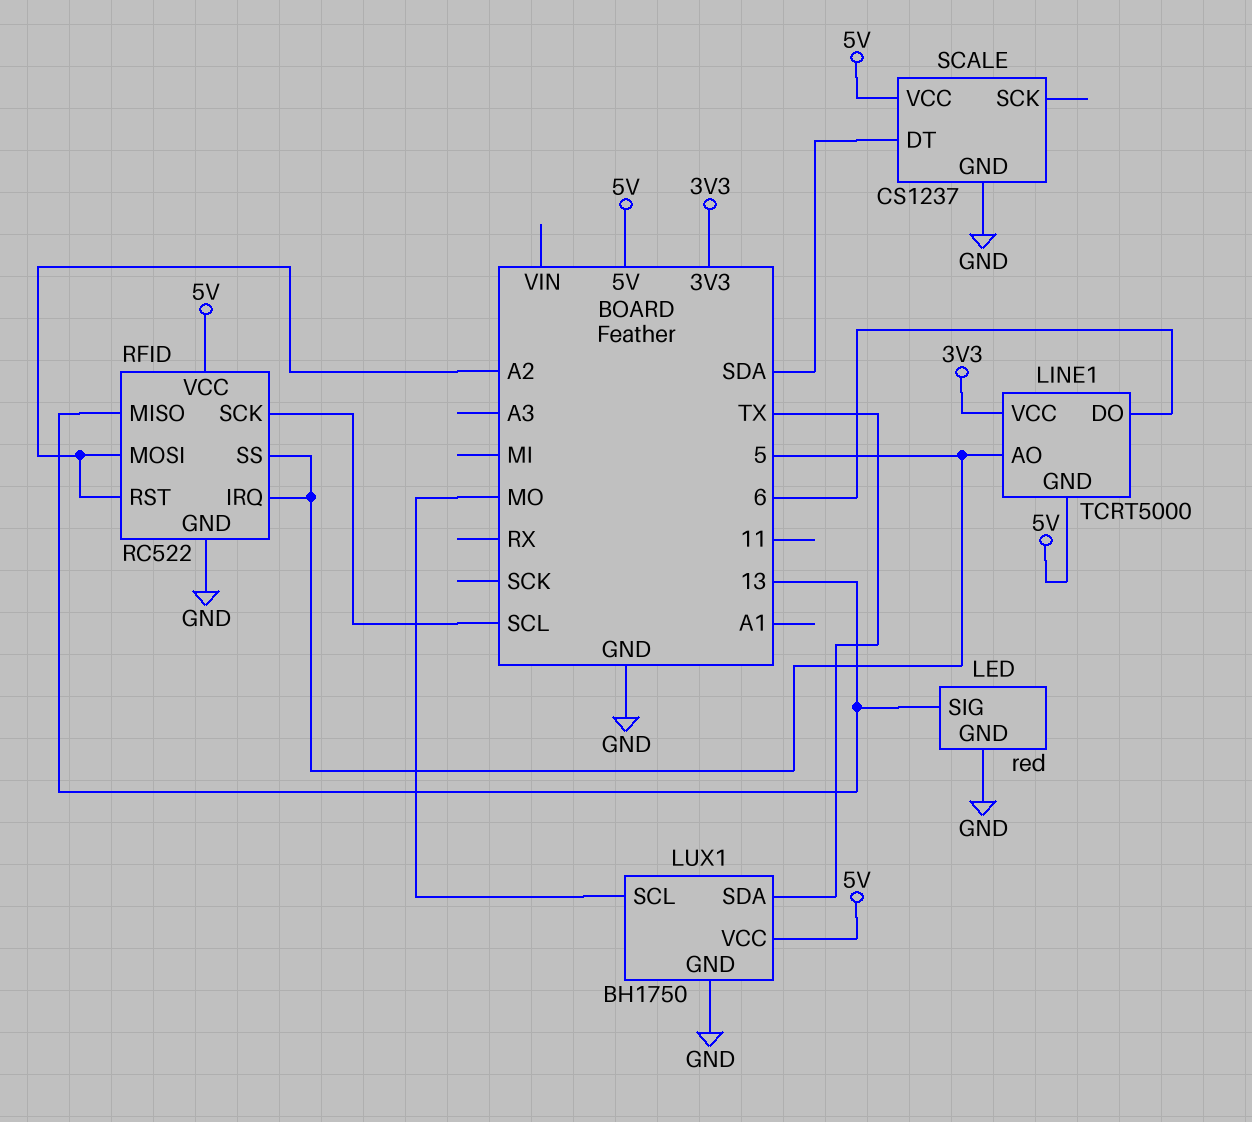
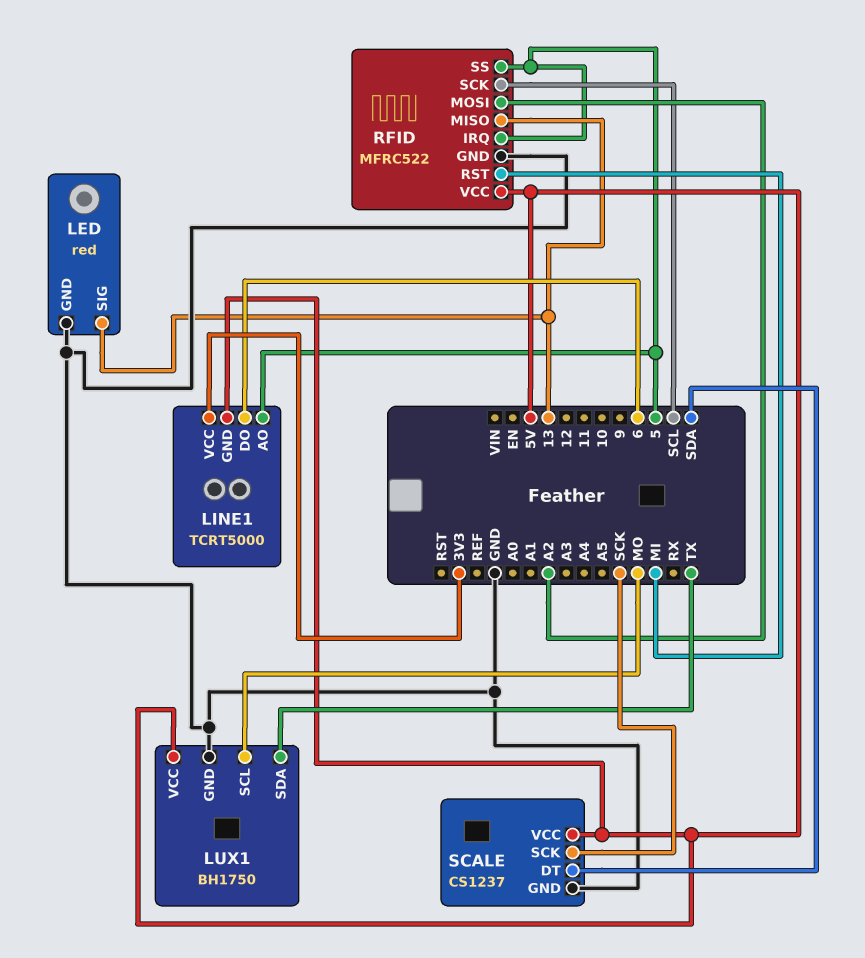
RFID: RC522 -> MFRC522
RFID pin RST: A2 -> MI
SCALE pin SCK: none -> SCK

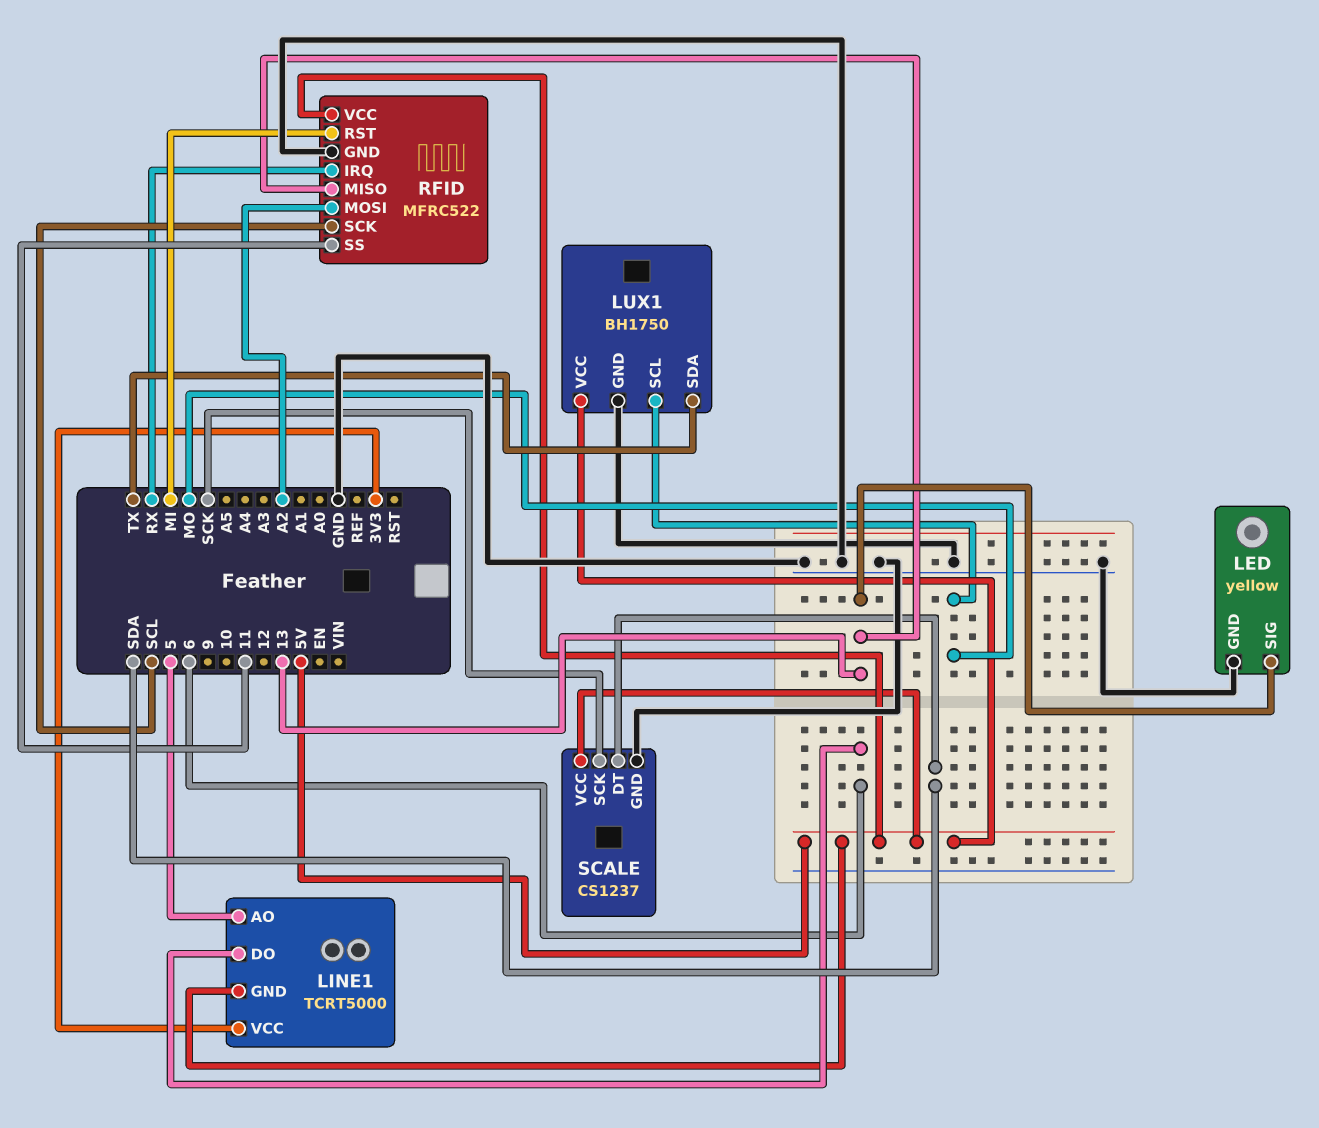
LED: red -> yellow
RFID pin IRQ: 5 -> RX
RFID pin SS: 5 -> 11

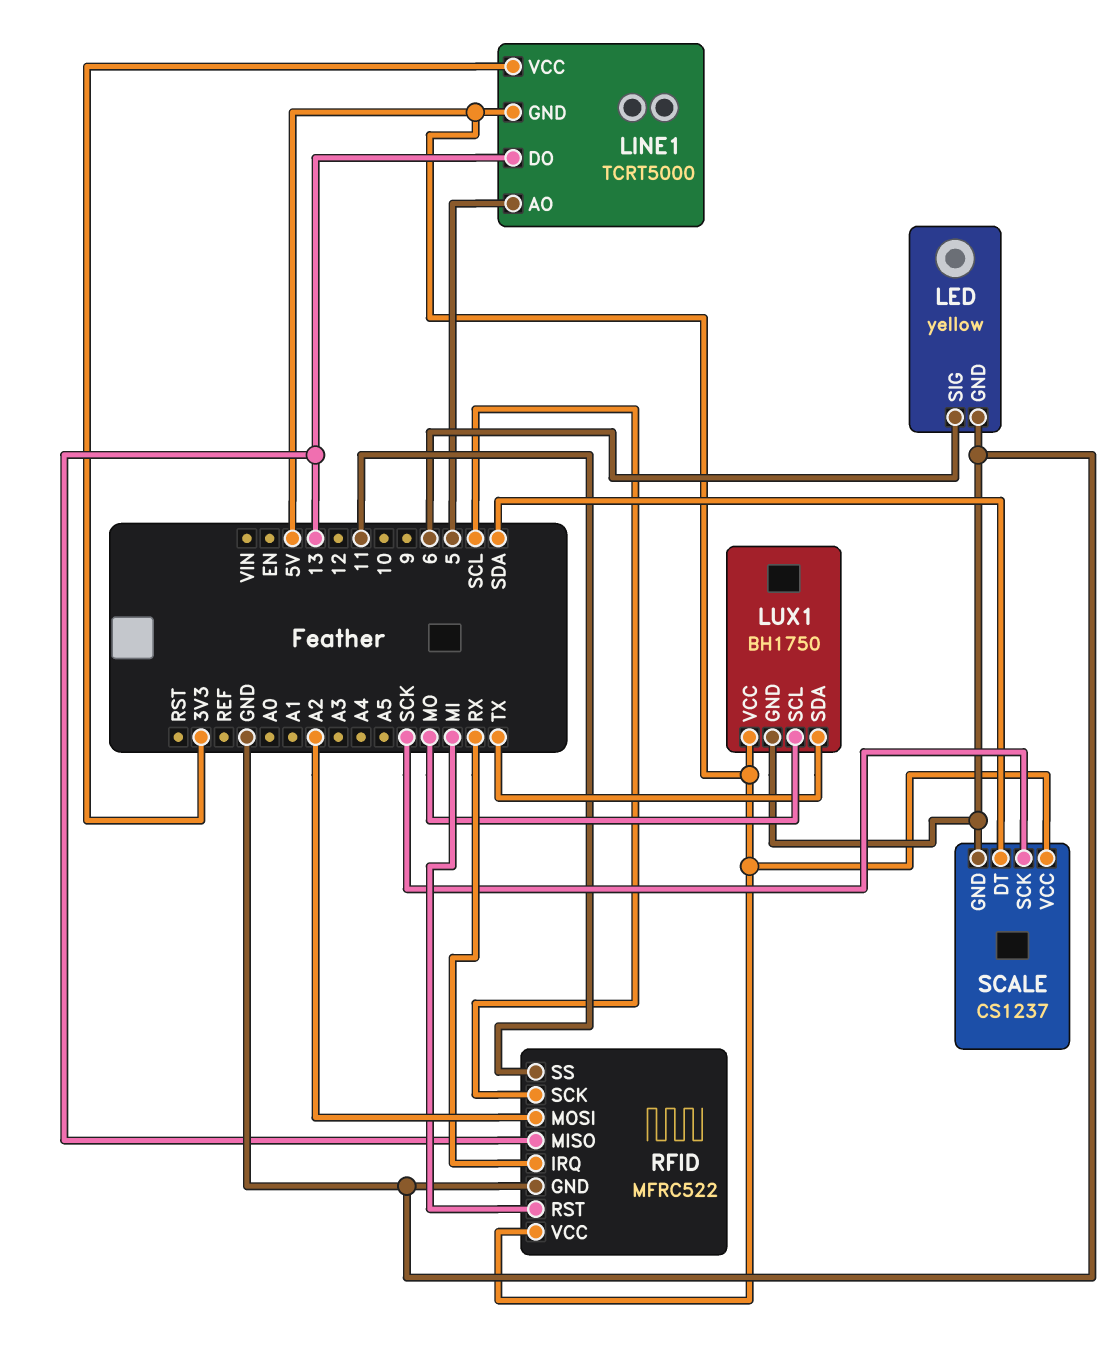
LED pin SIG: 13 -> 6
LINE1 pin DO: 6 -> 13

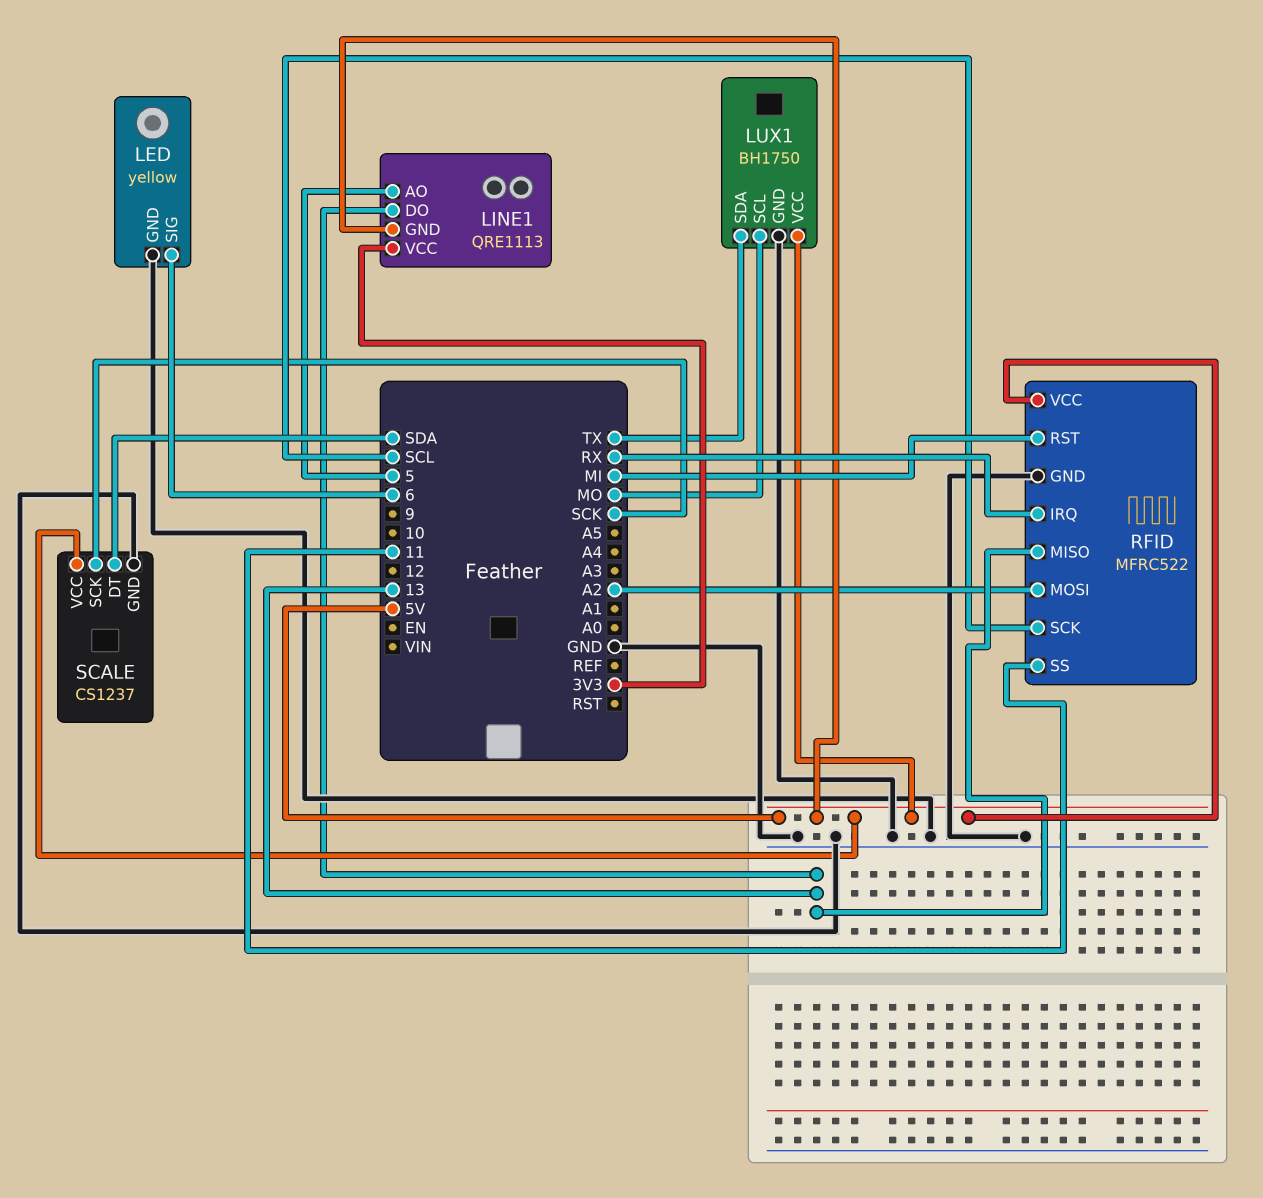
LINE1: TCRT5000 -> QRE1113

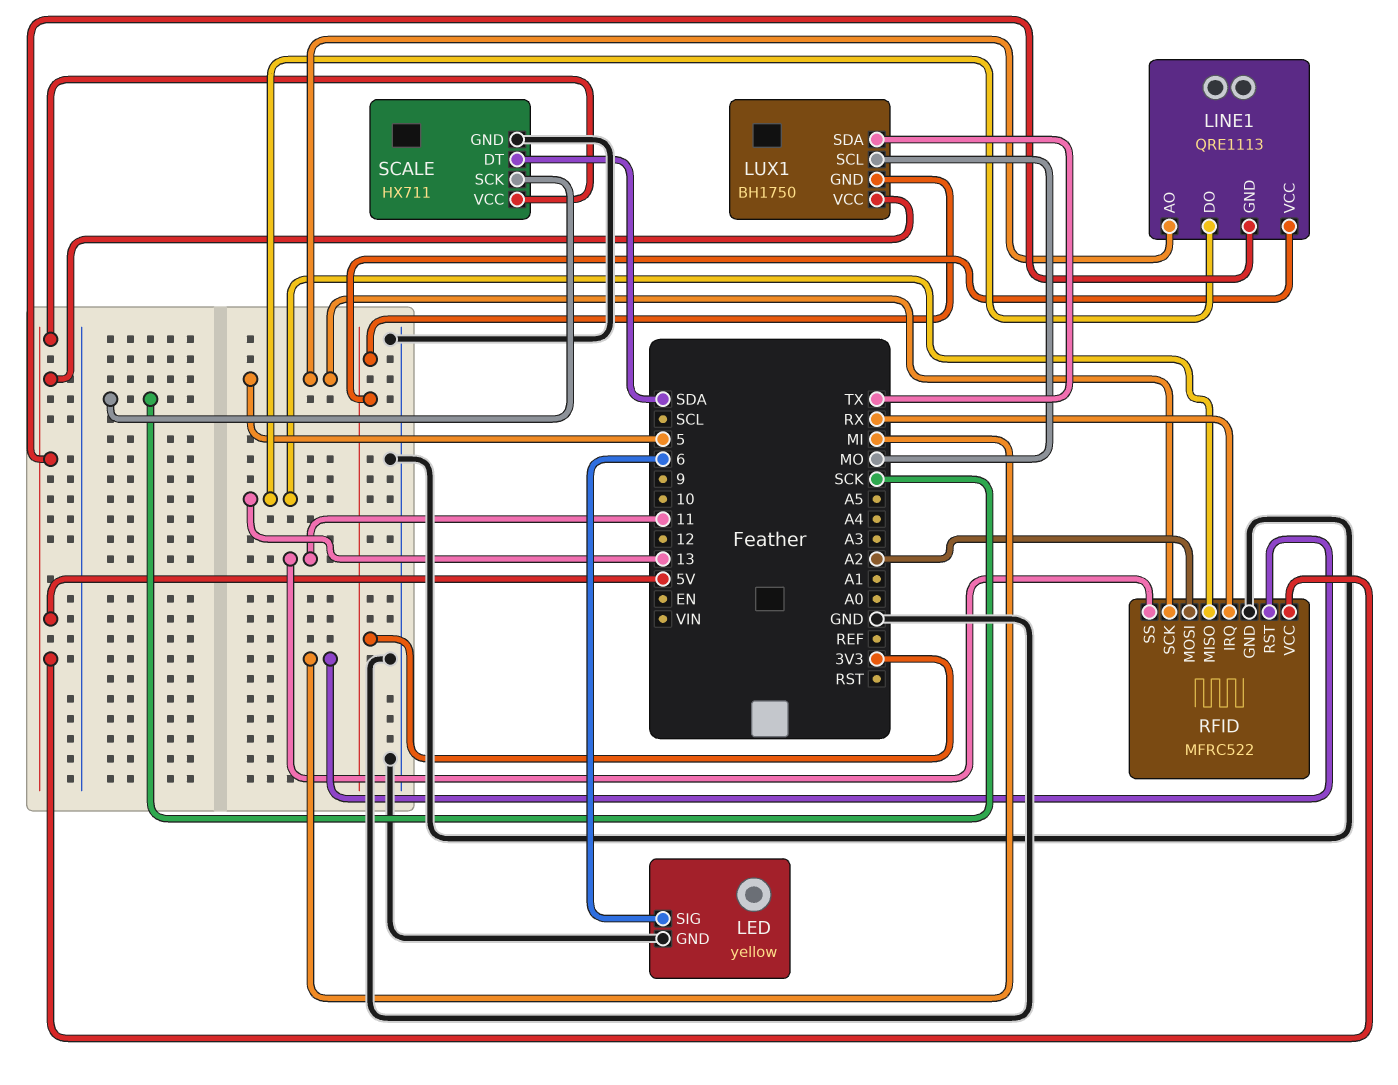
LUX1 pin GND: GND -> 3V3
RFID pin SCK: SCL -> 5
SCALE: CS1237 -> HX711

